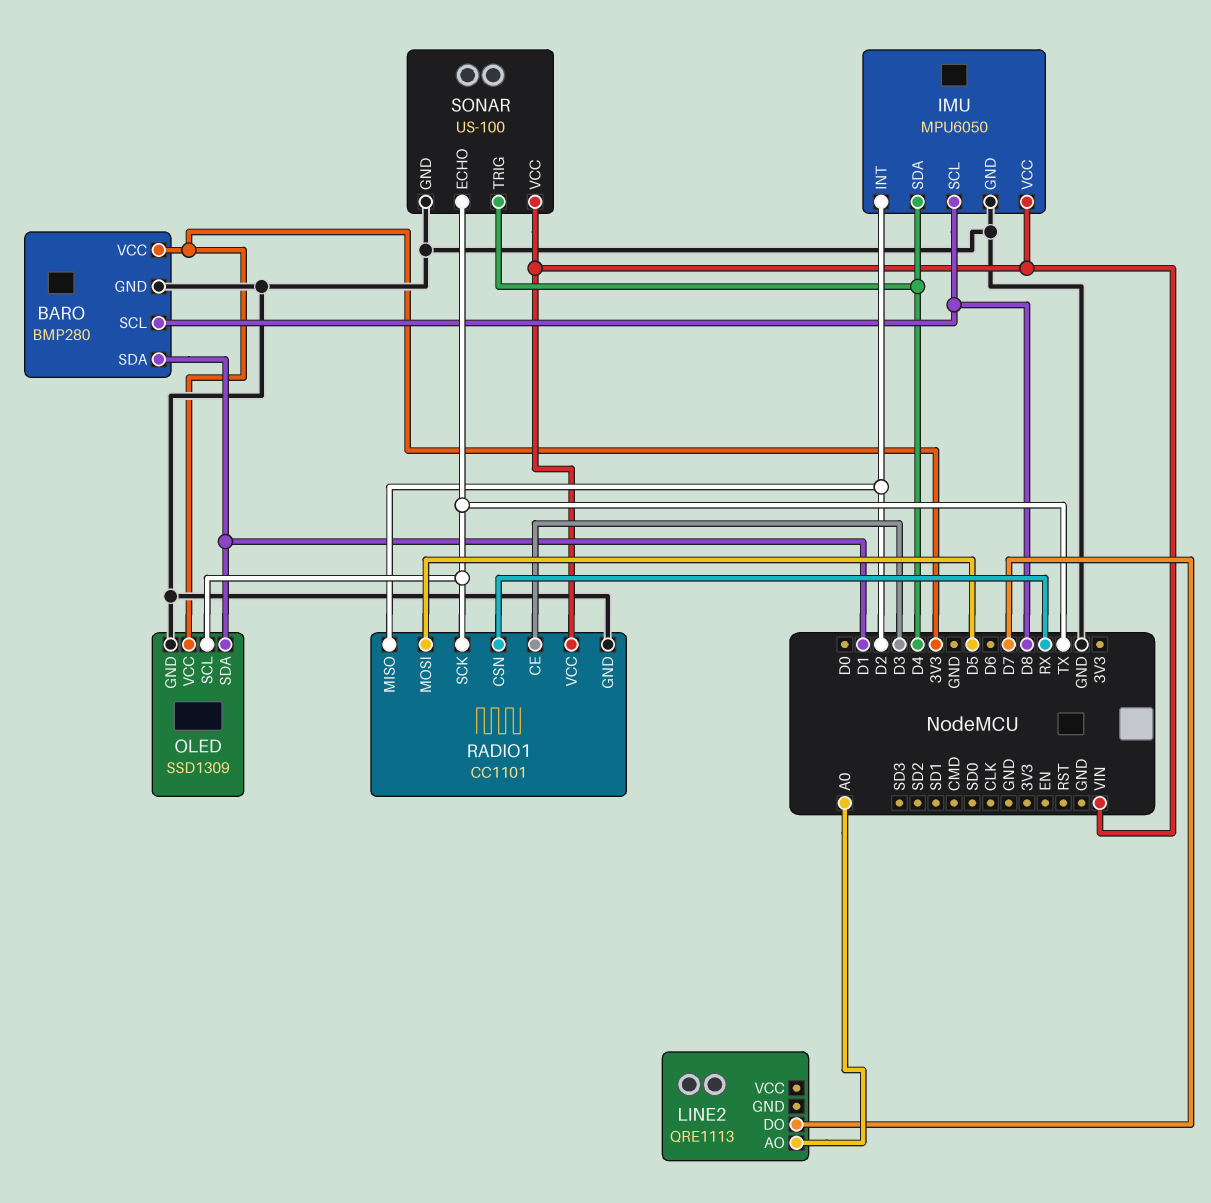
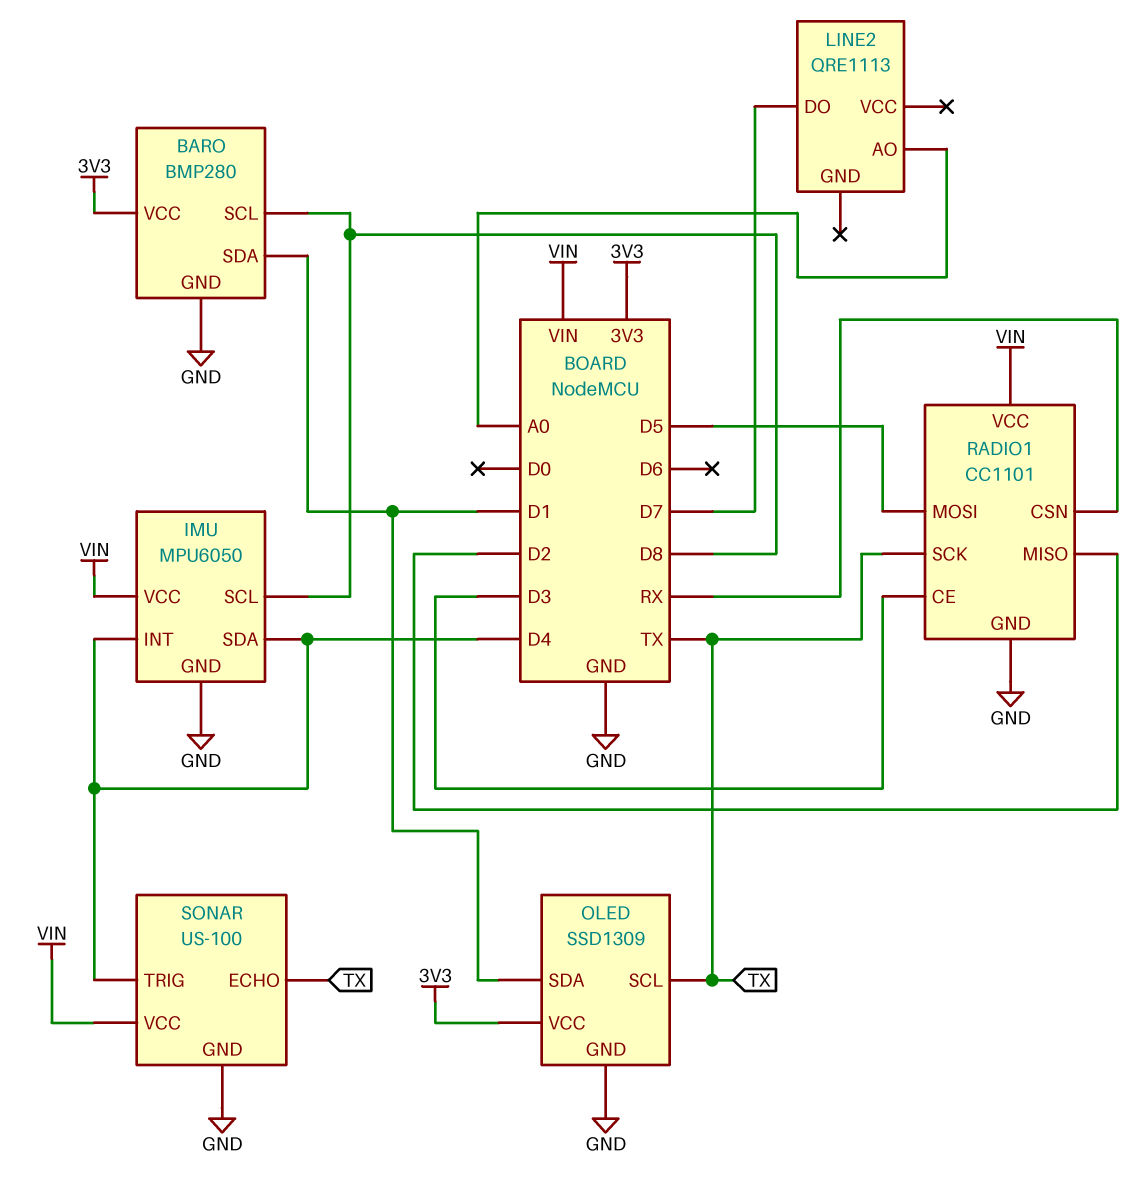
IMU pin INT: D2 -> D4

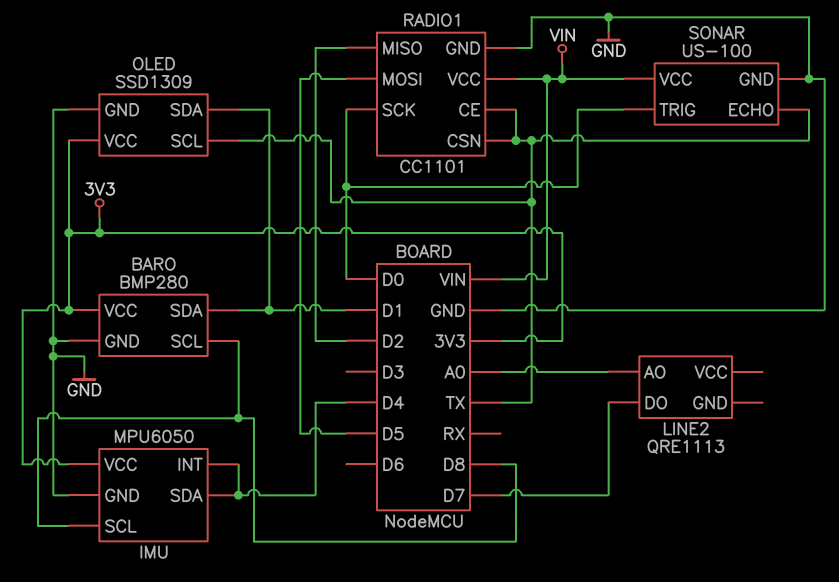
IMU pin VCC: VIN -> 3V3
RADIO1 pin CE: D3 -> TX
RADIO1 pin CSN: RX -> TX
RADIO1 pin SCK: TX -> D0
SONAR pin TRIG: D4 -> D0

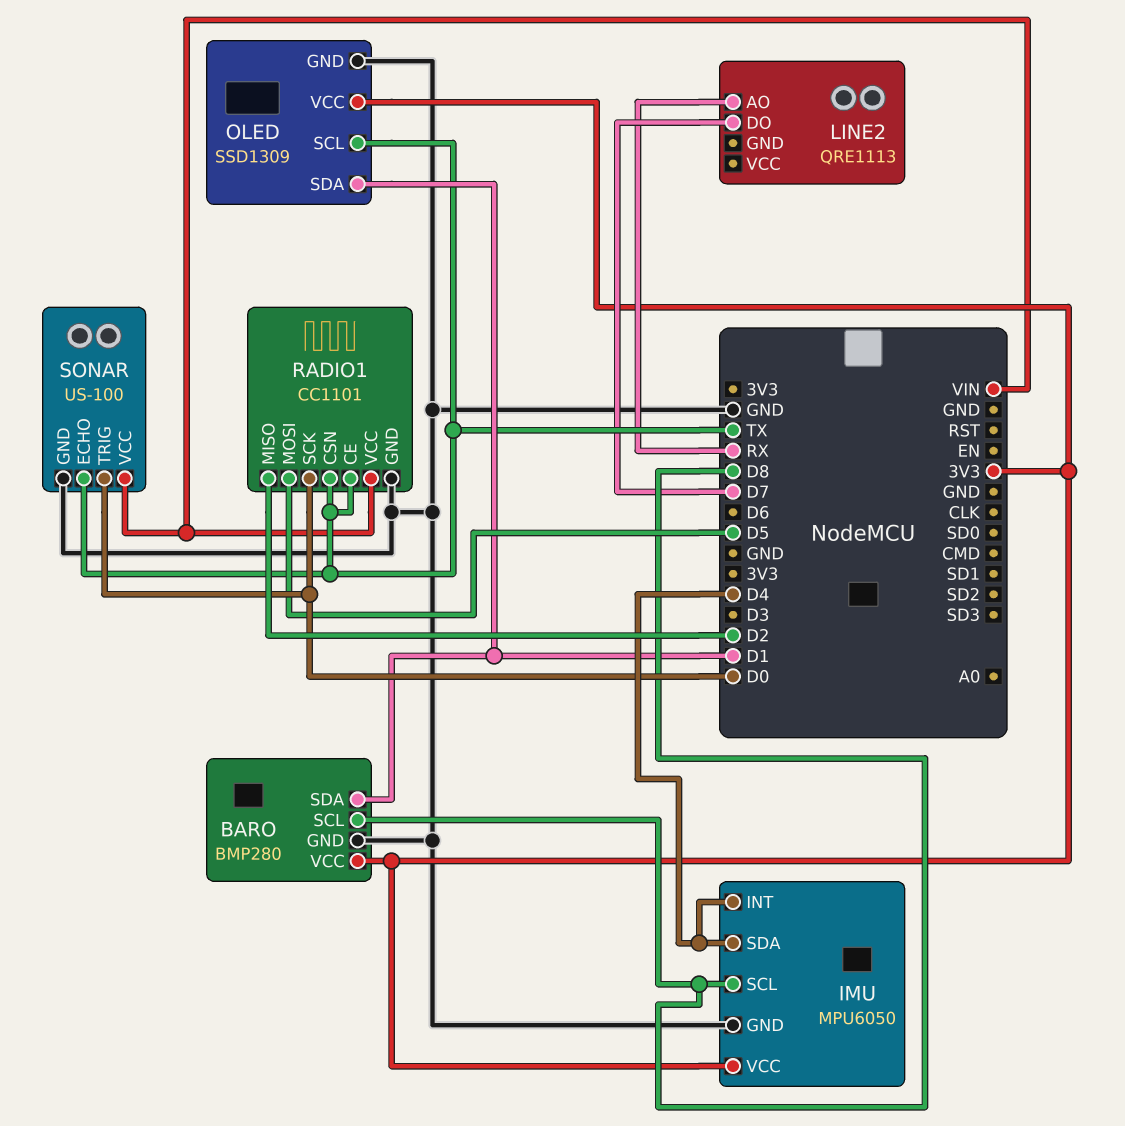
LINE2 pin AO: A0 -> RX

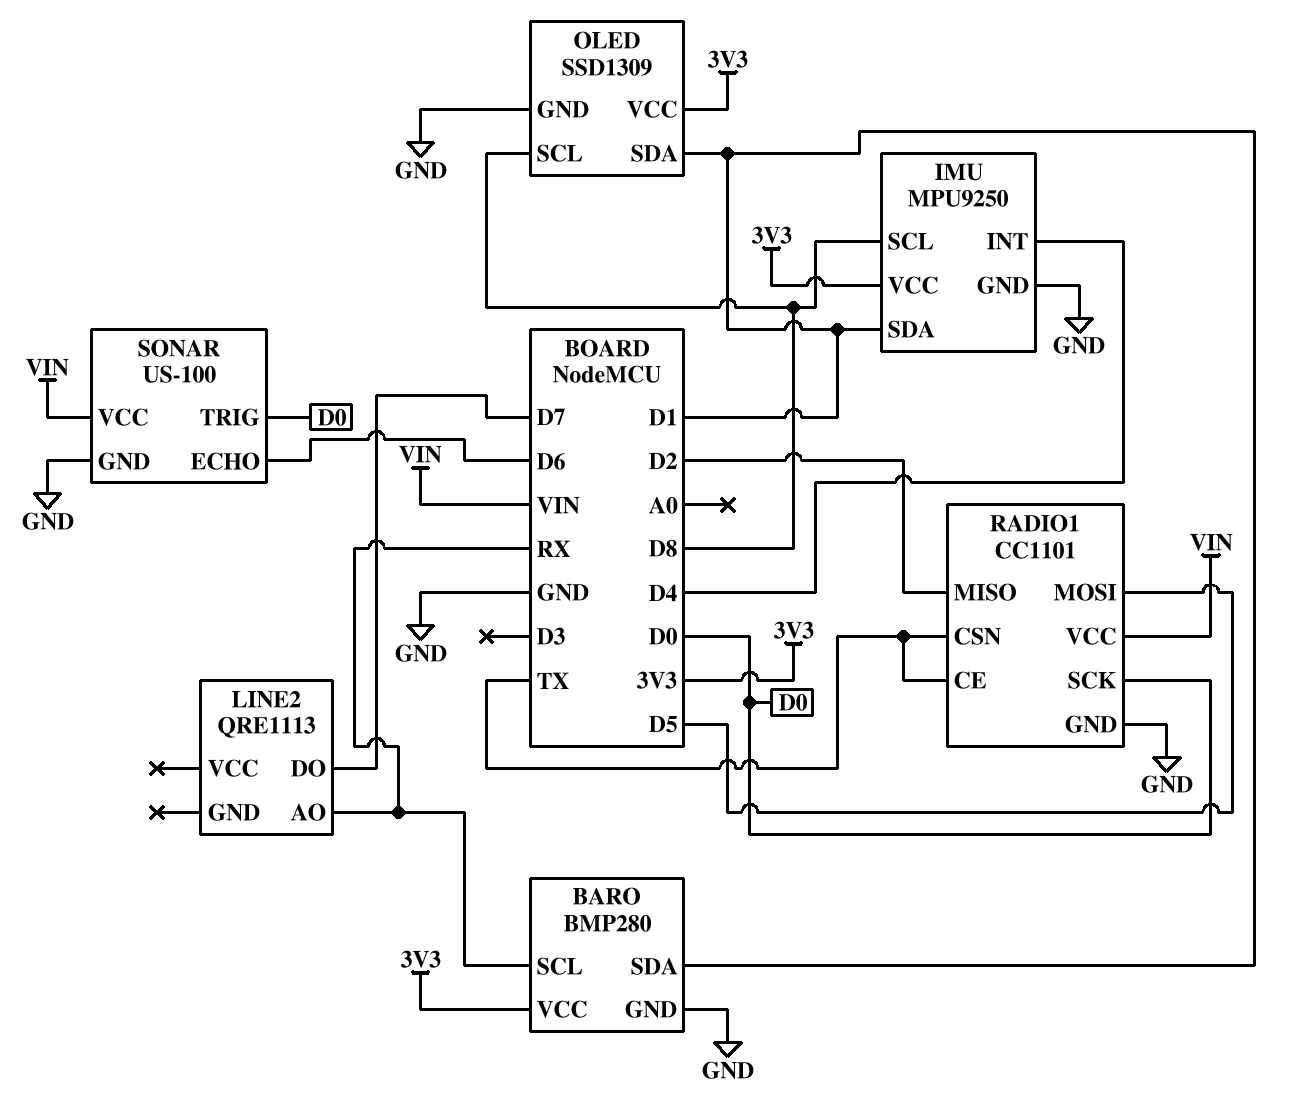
BARO pin SCL: D8 -> RX
IMU: MPU6050 -> MPU9250
IMU pin SDA: D4 -> D1
OLED pin SCL: TX -> D8
SONAR pin ECHO: TX -> D6

